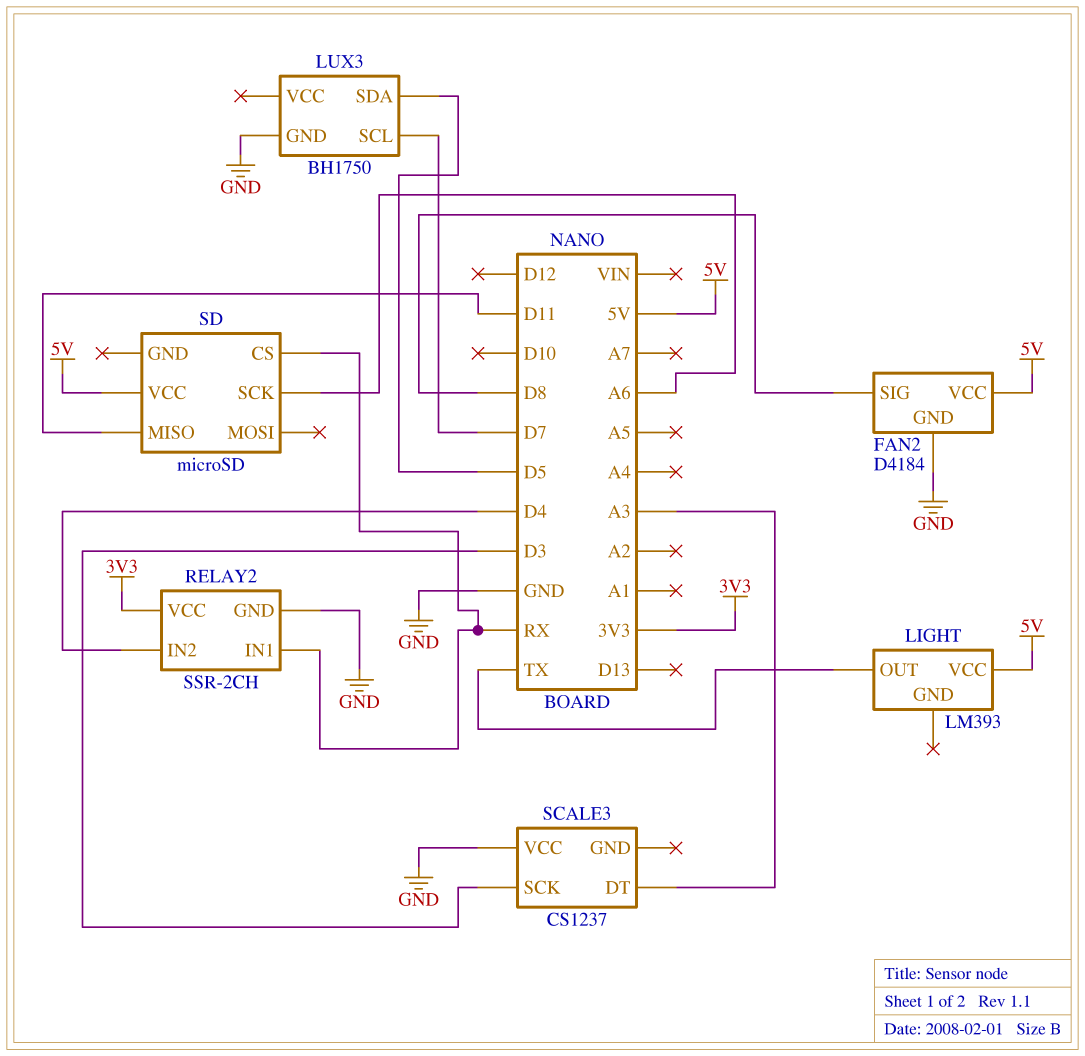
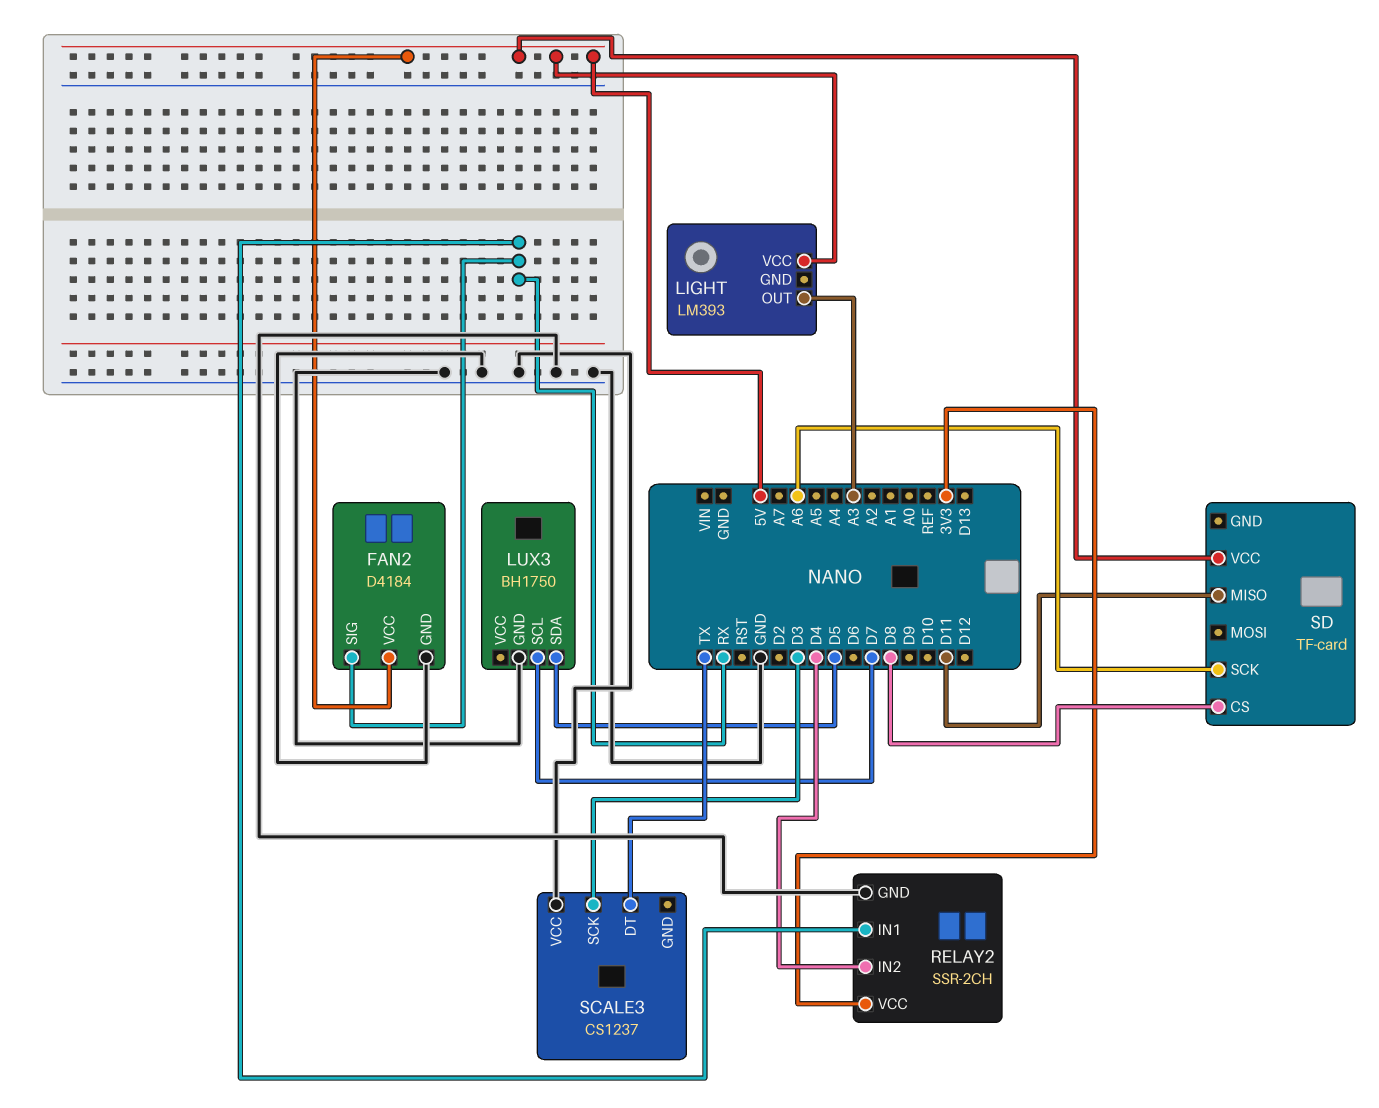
FAN2 pin SIG: D8 -> RX
LIGHT pin OUT: TX -> A3
SCALE3 pin DT: A3 -> TX
SD: microSD -> TF-card
SD pin CS: RX -> D8

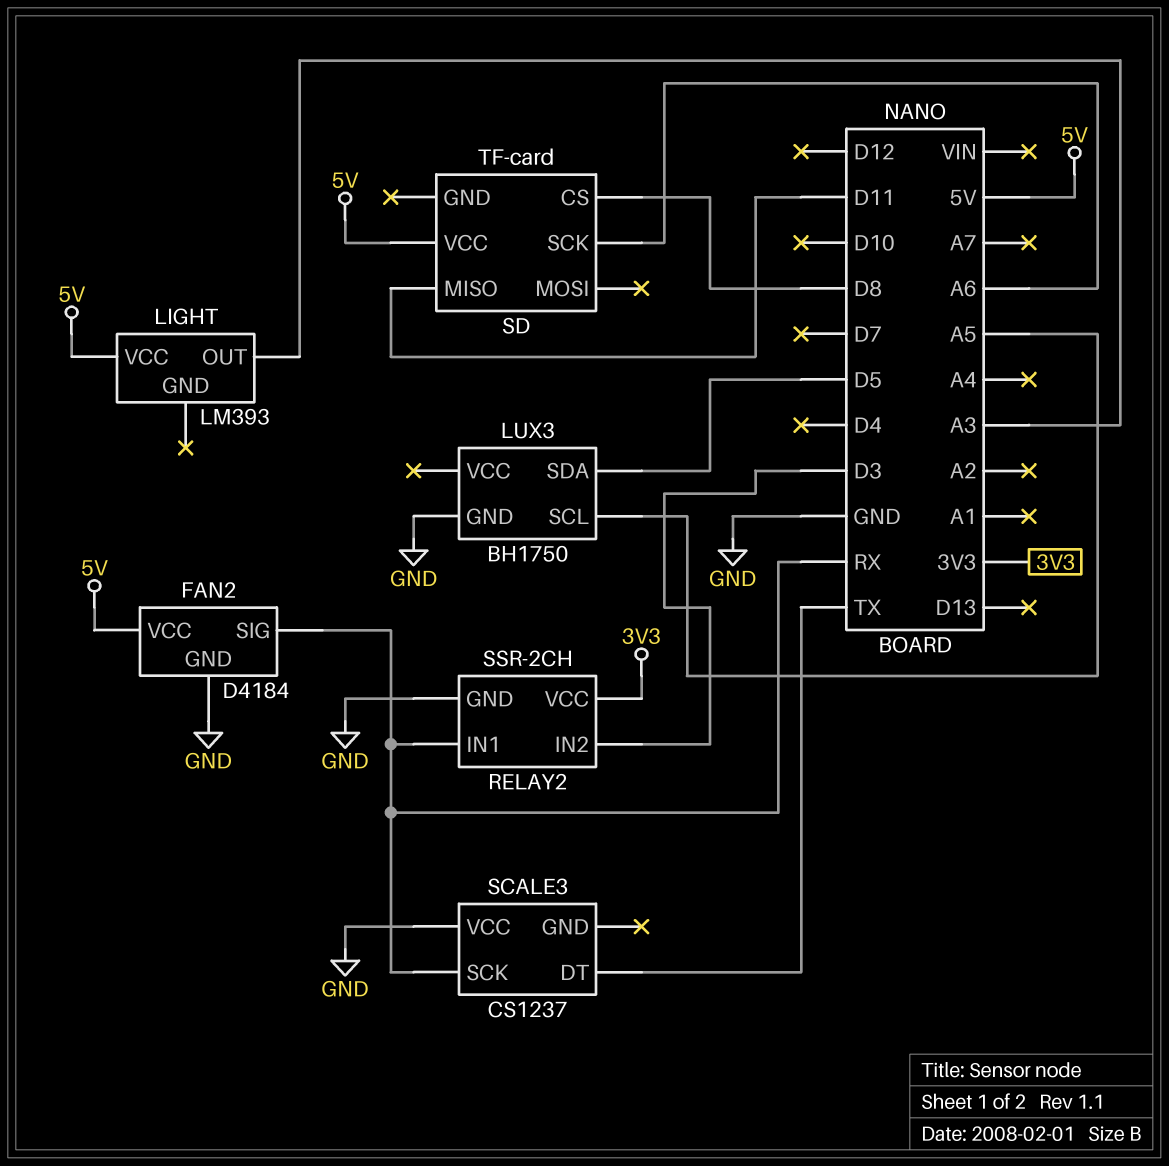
LUX3 pin SCL: D7 -> A5
RELAY2 pin IN2: D4 -> D3
SCALE3 pin SCK: D3 -> RX

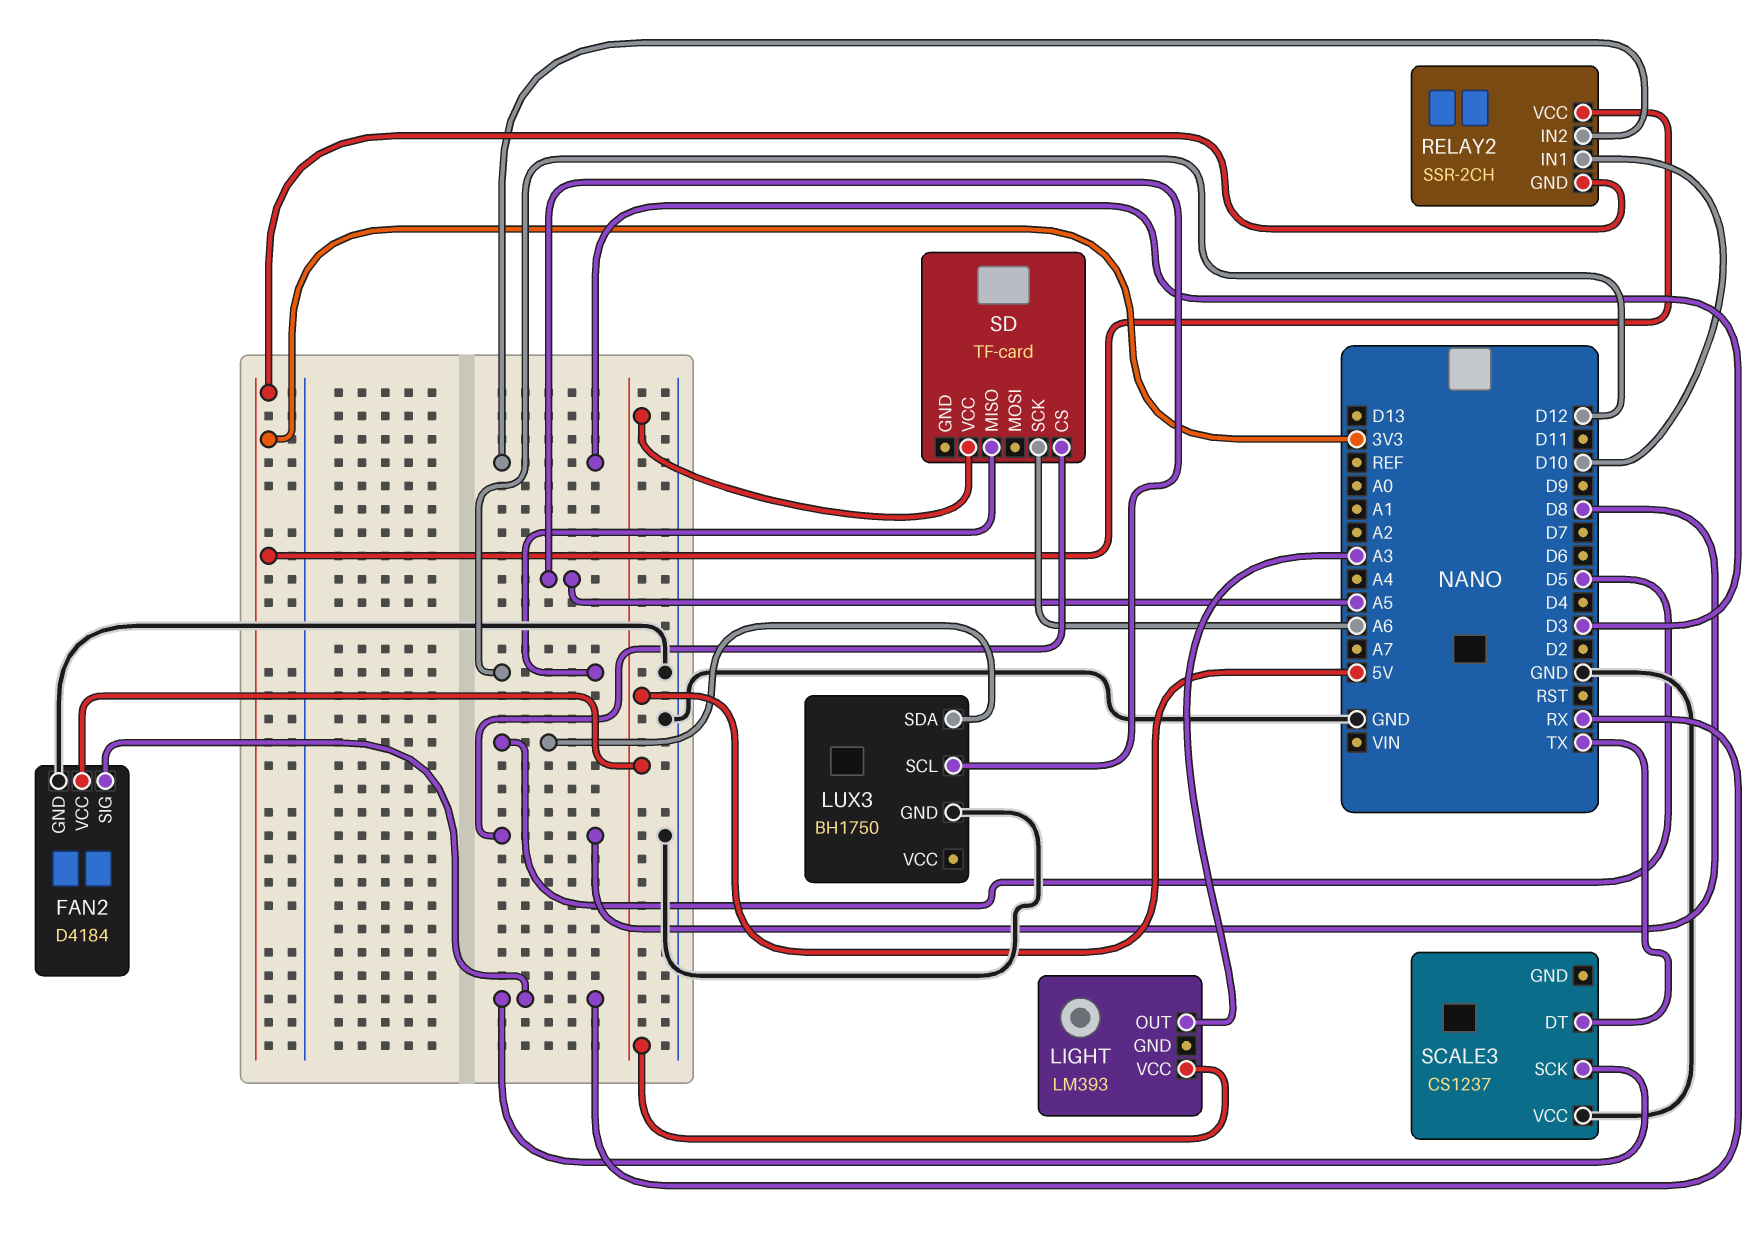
RELAY2 pin GND: GND -> 3V3
RELAY2 pin IN1: RX -> D10
SD pin MISO: D11 -> D12

